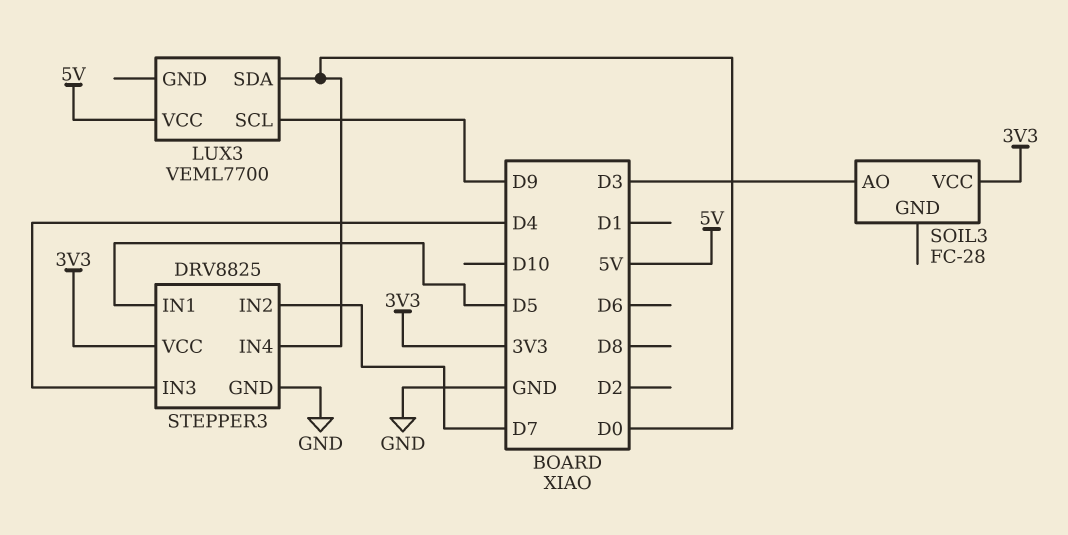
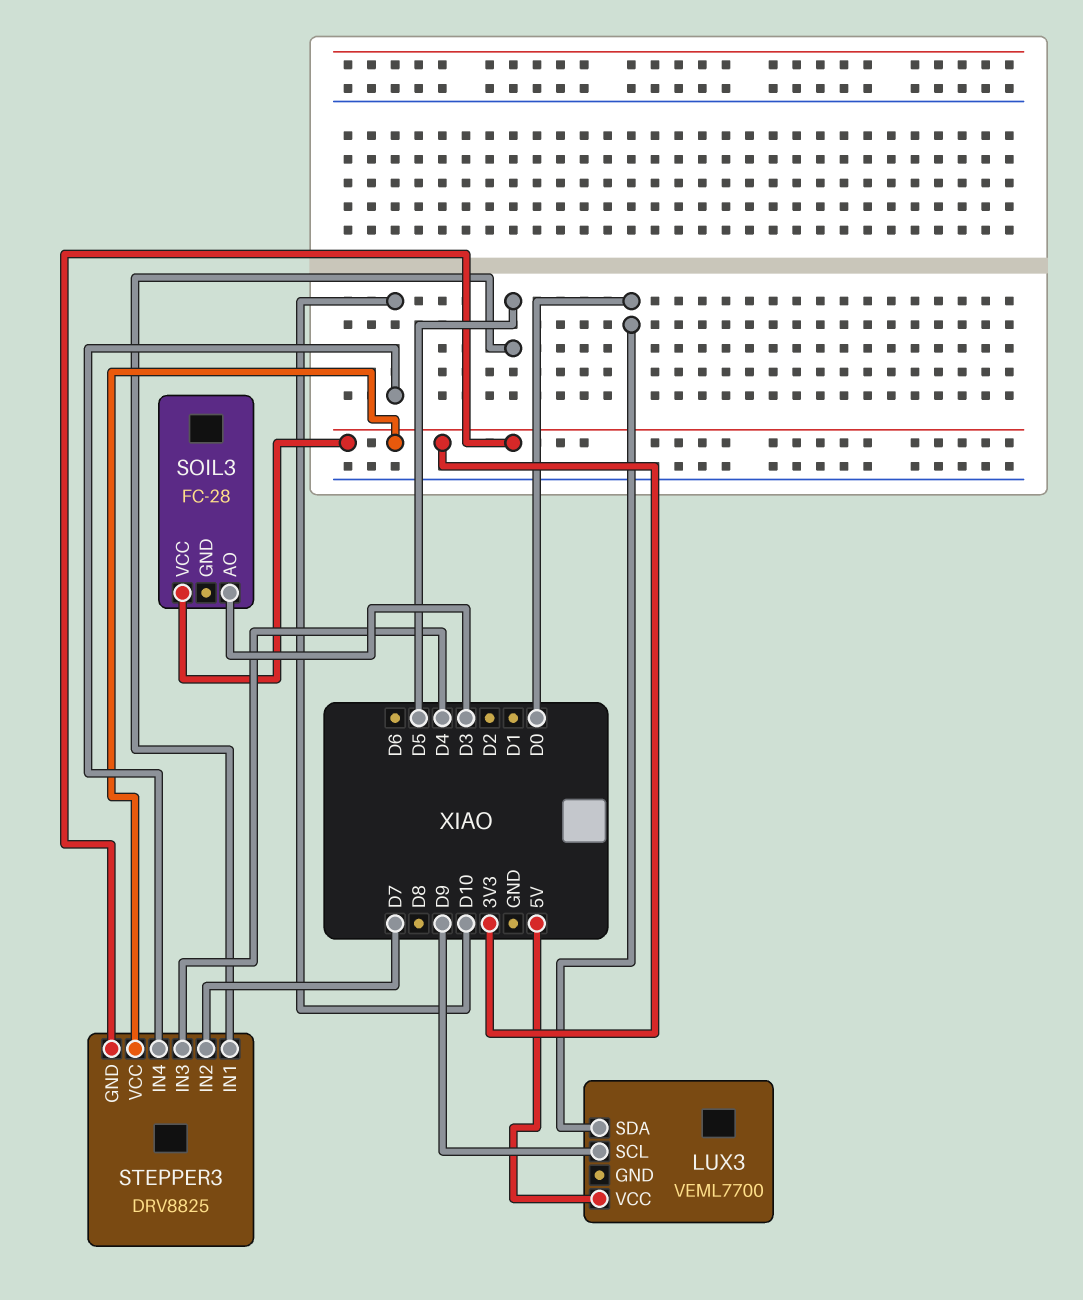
STEPPER3 pin GND: GND -> 3V3
STEPPER3 pin IN4: D0 -> D10

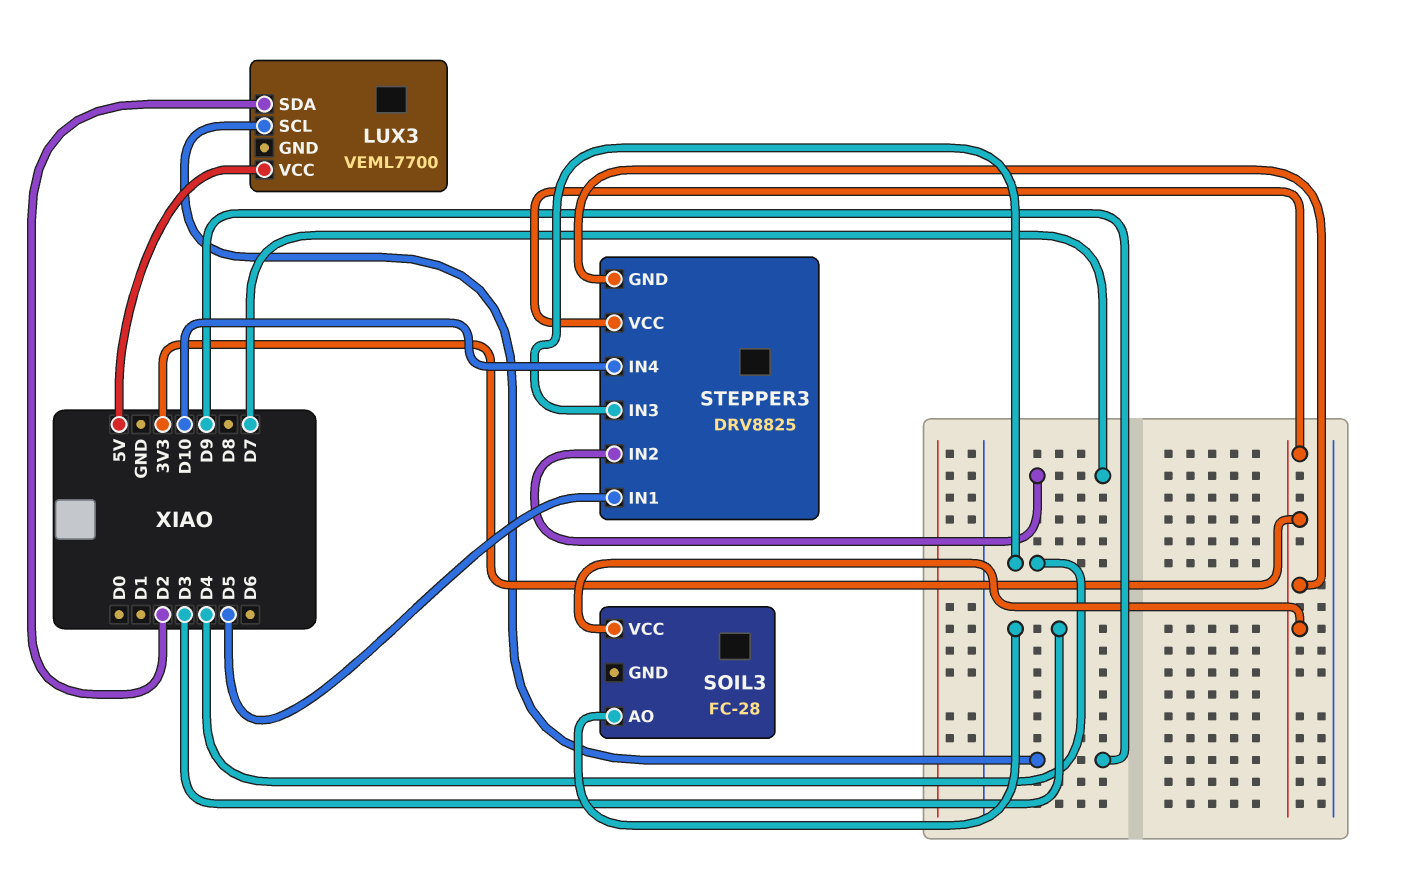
LUX3 pin SDA: D0 -> D2

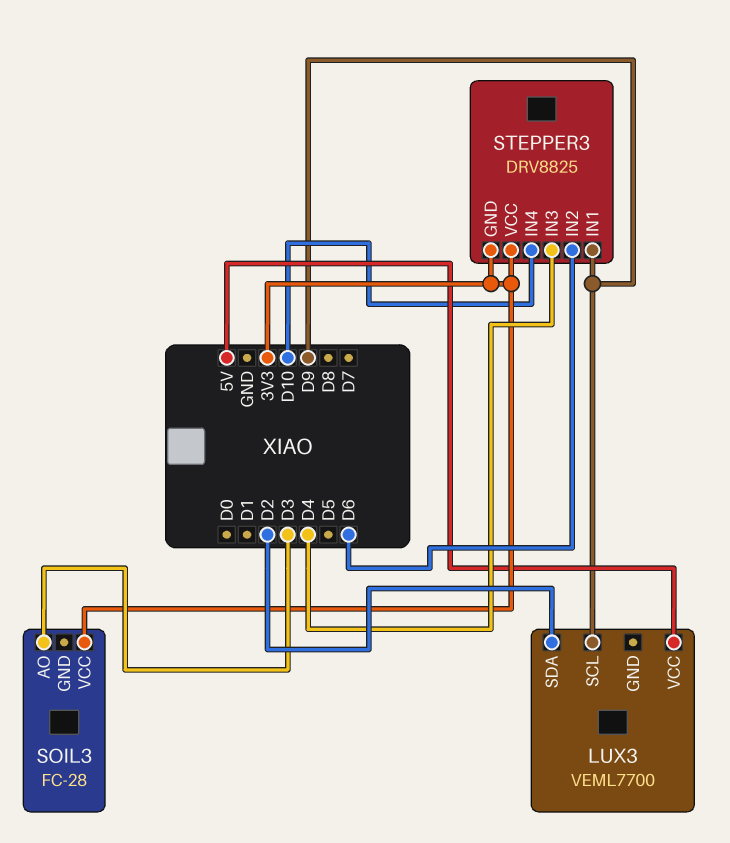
STEPPER3 pin IN1: D5 -> D9
STEPPER3 pin IN2: D7 -> D6

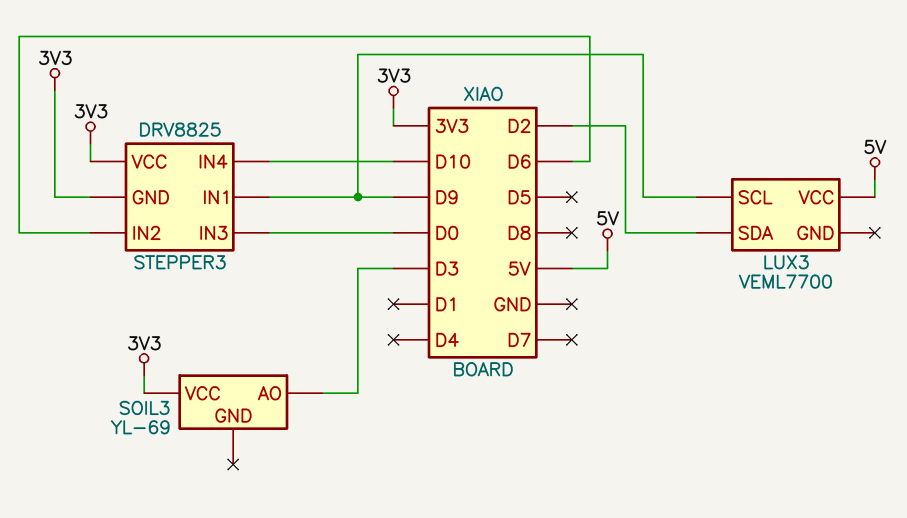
SOIL3: FC-28 -> YL-69
STEPPER3 pin IN3: D4 -> D0

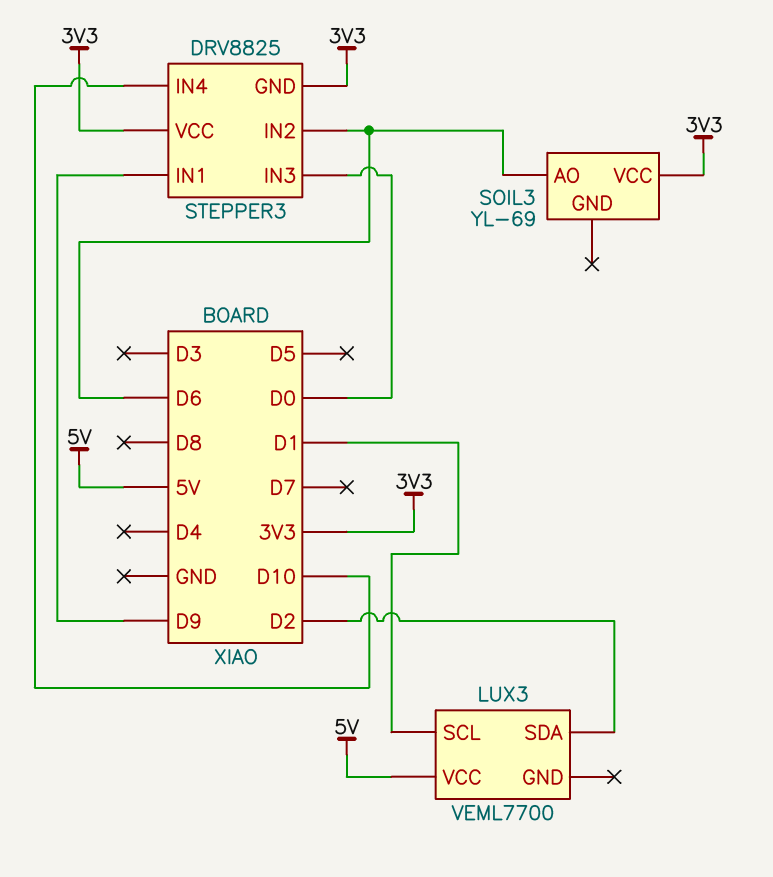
LUX3 pin SCL: D9 -> D1
SOIL3 pin AO: D3 -> D6

